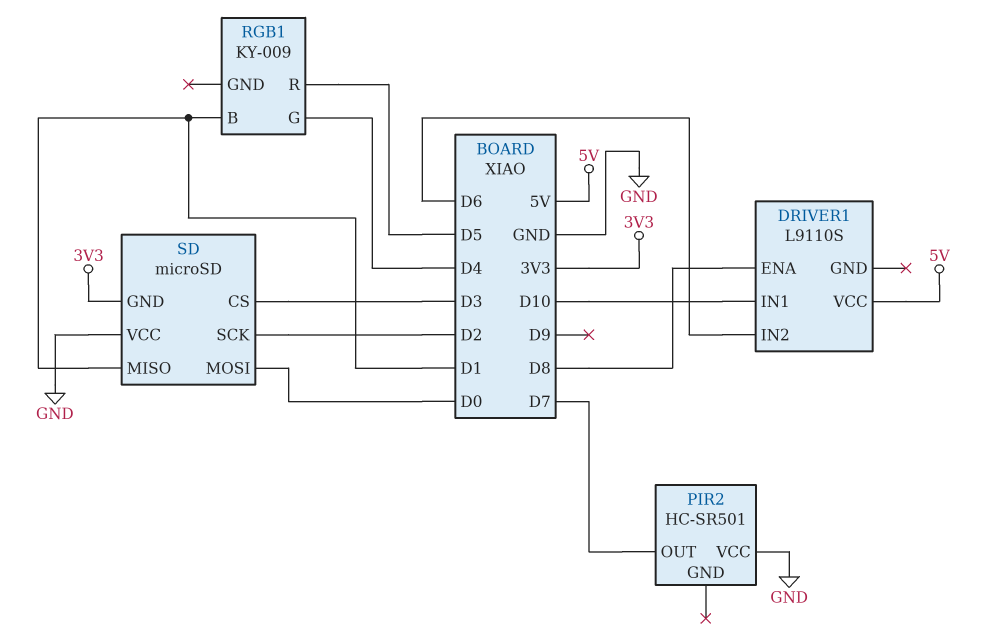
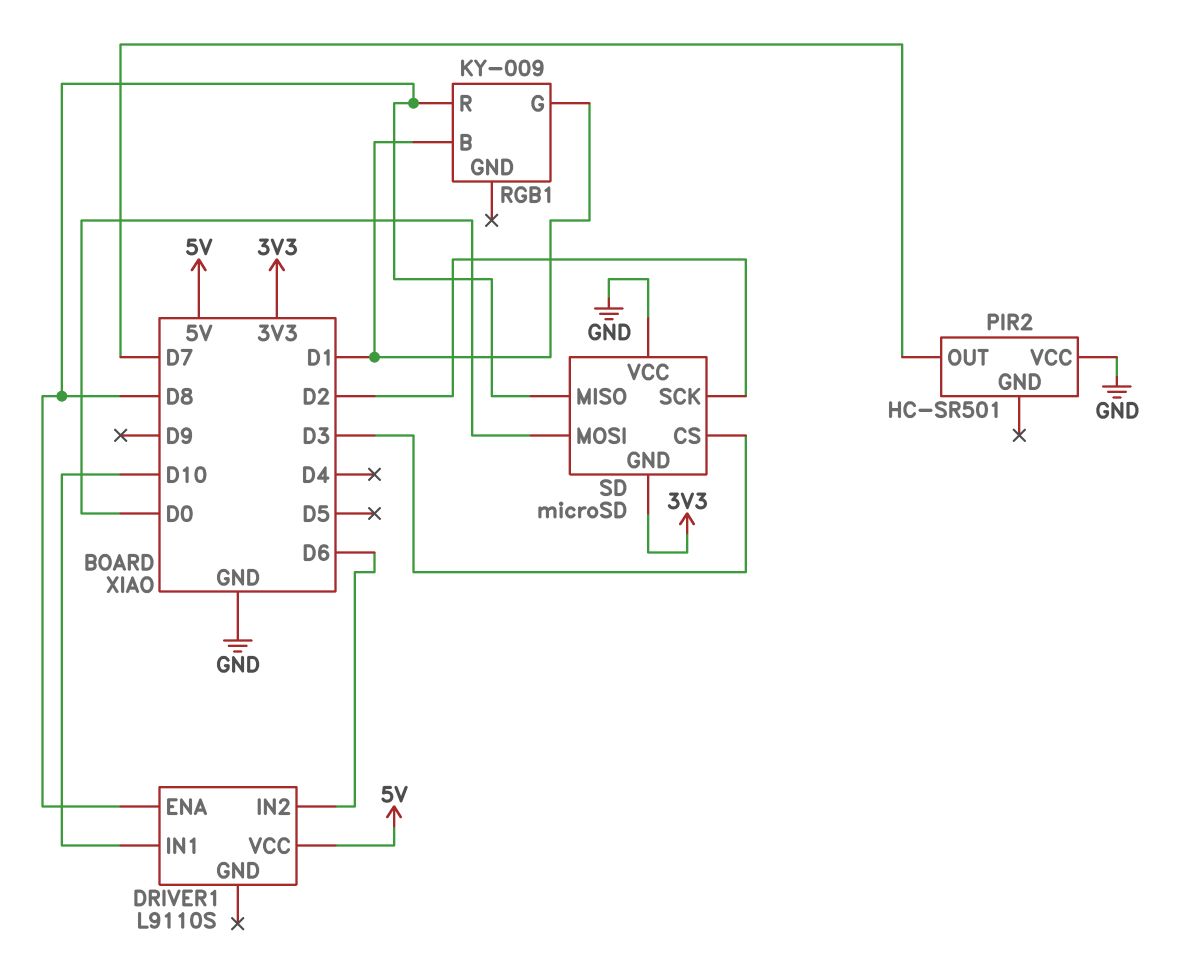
RGB1 pin G: D4 -> D1
RGB1 pin R: D5 -> D8
SD pin MISO: D1 -> D8

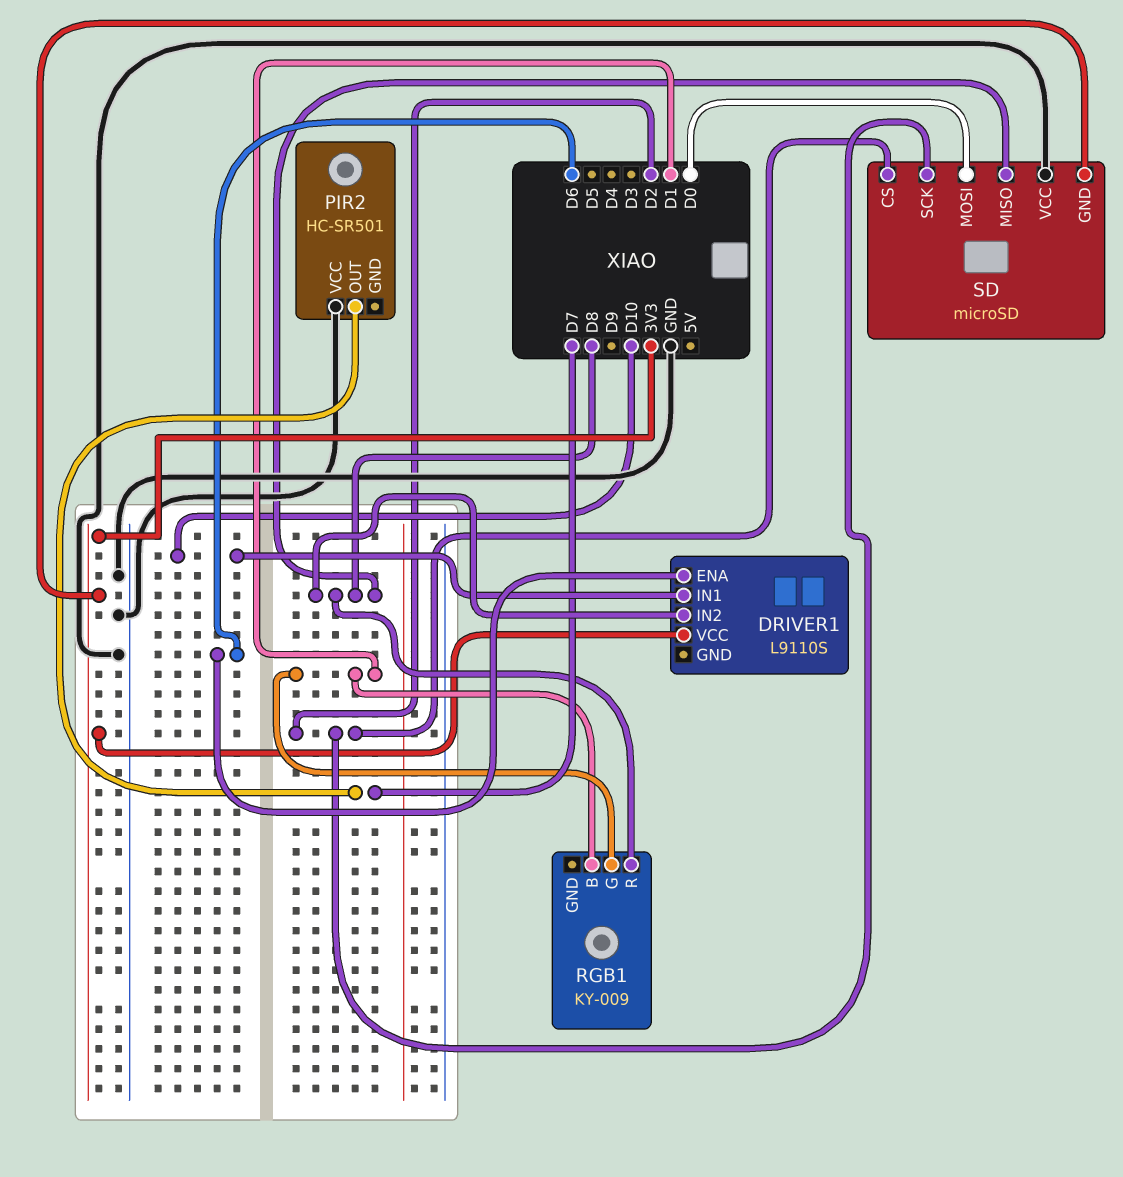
DRIVER1 pin ENA: D8 -> D6
DRIVER1 pin IN2: D6 -> D8
DRIVER1 pin VCC: 5V -> 3V3
SD pin CS: D3 -> D2

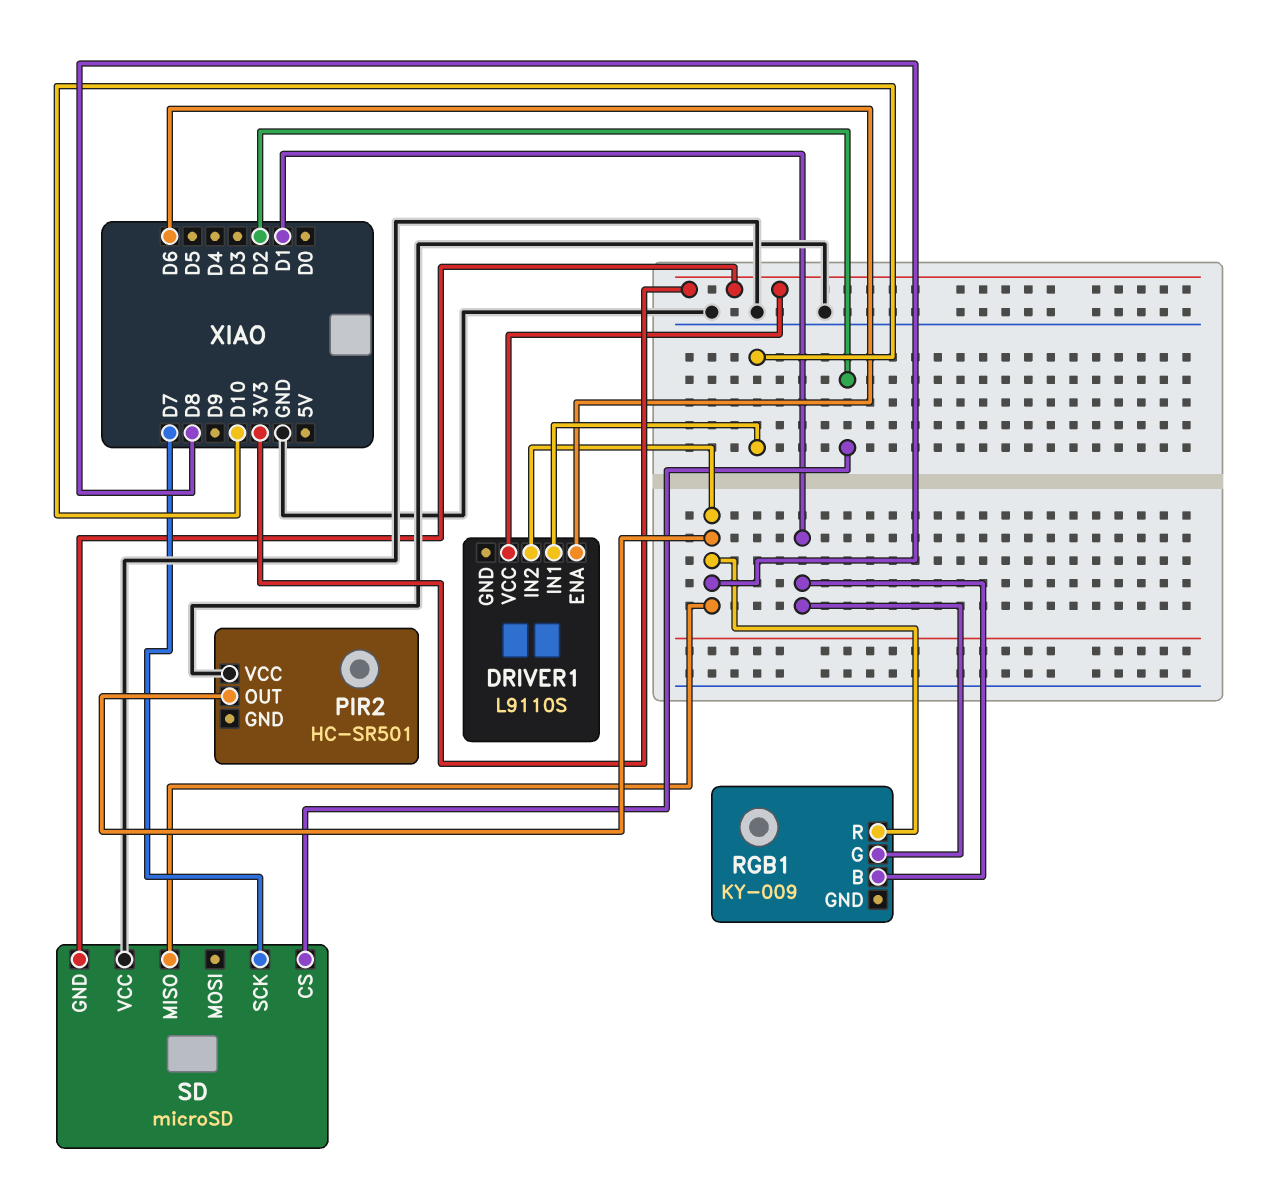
PIR2 pin OUT: D7 -> D8
SD pin MOSI: D0 -> none
SD pin SCK: D2 -> D7

